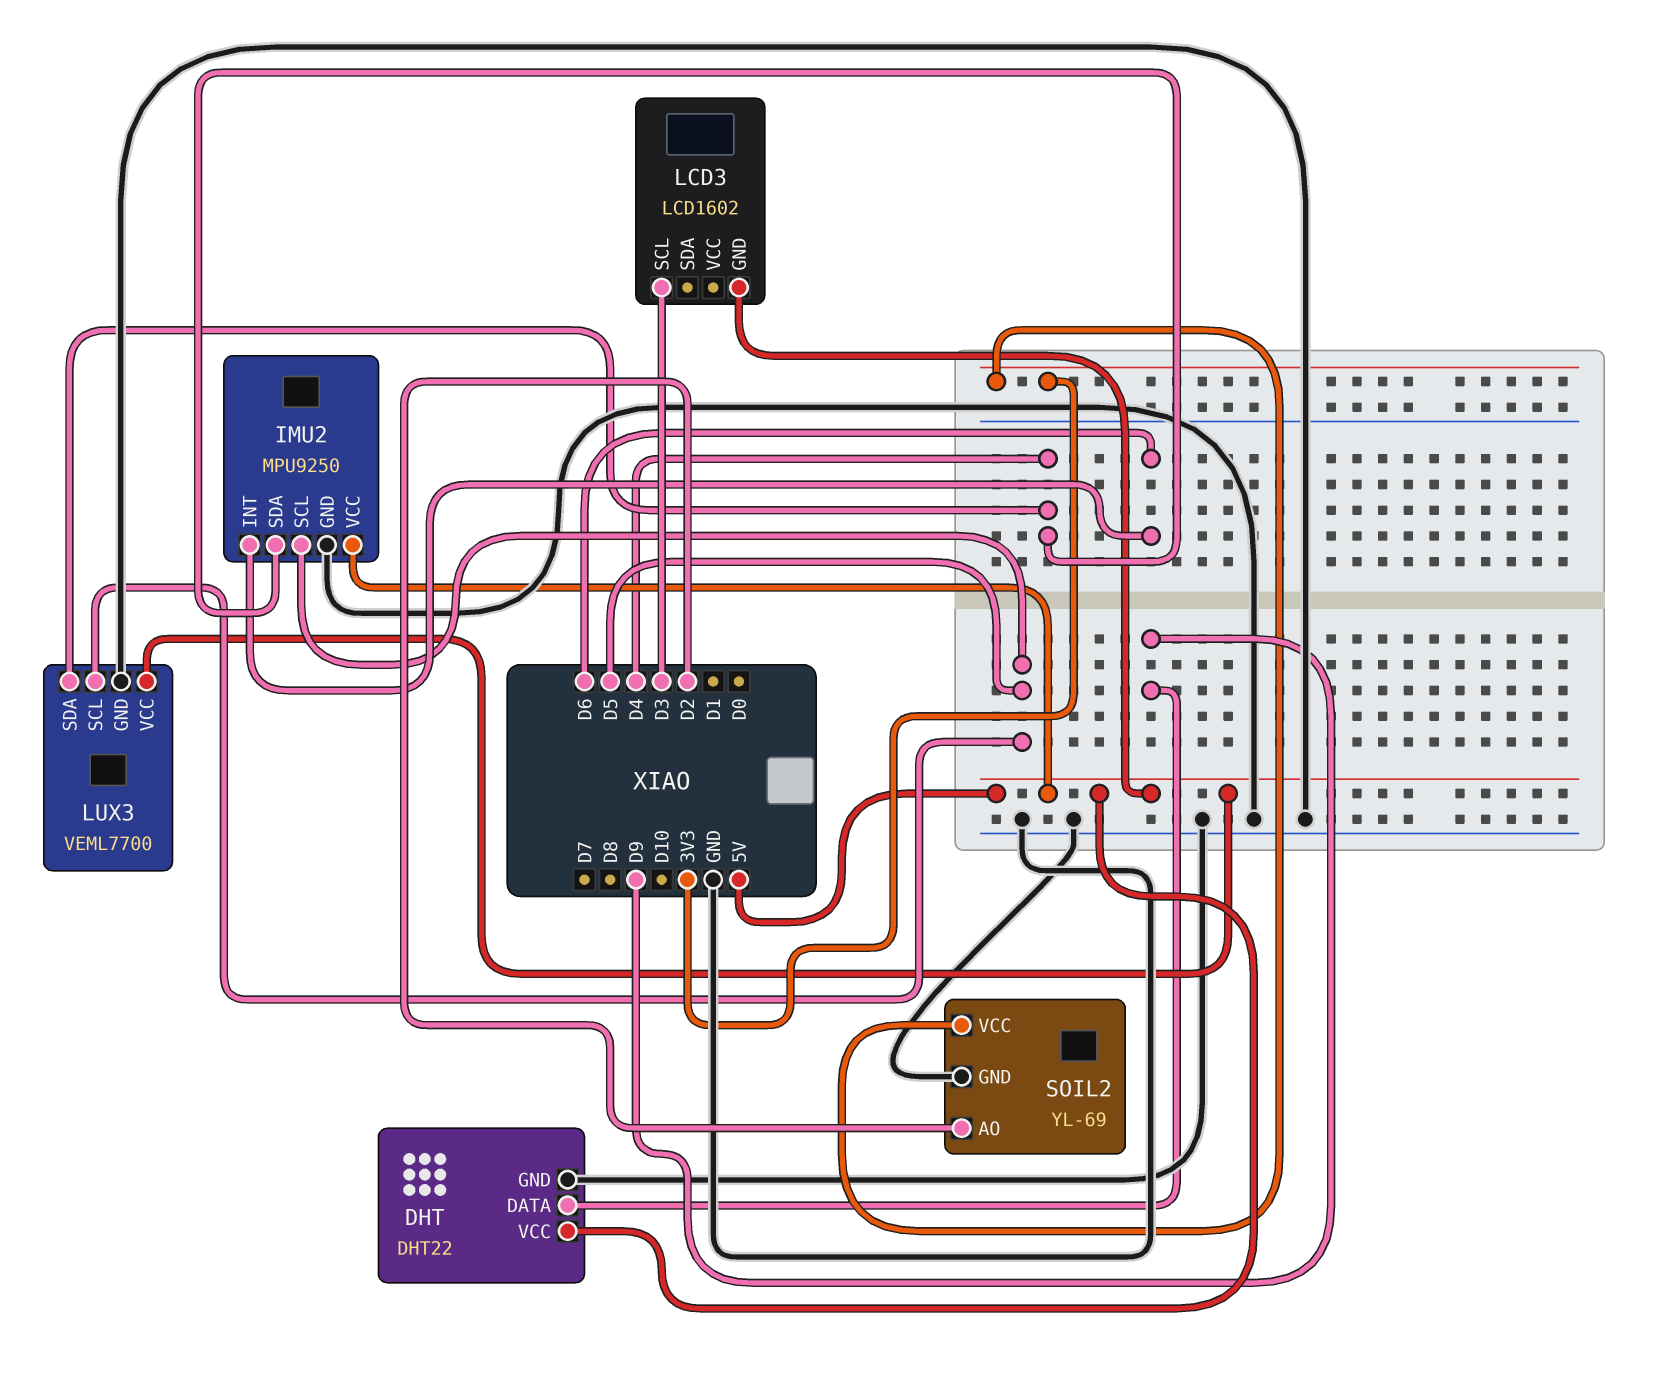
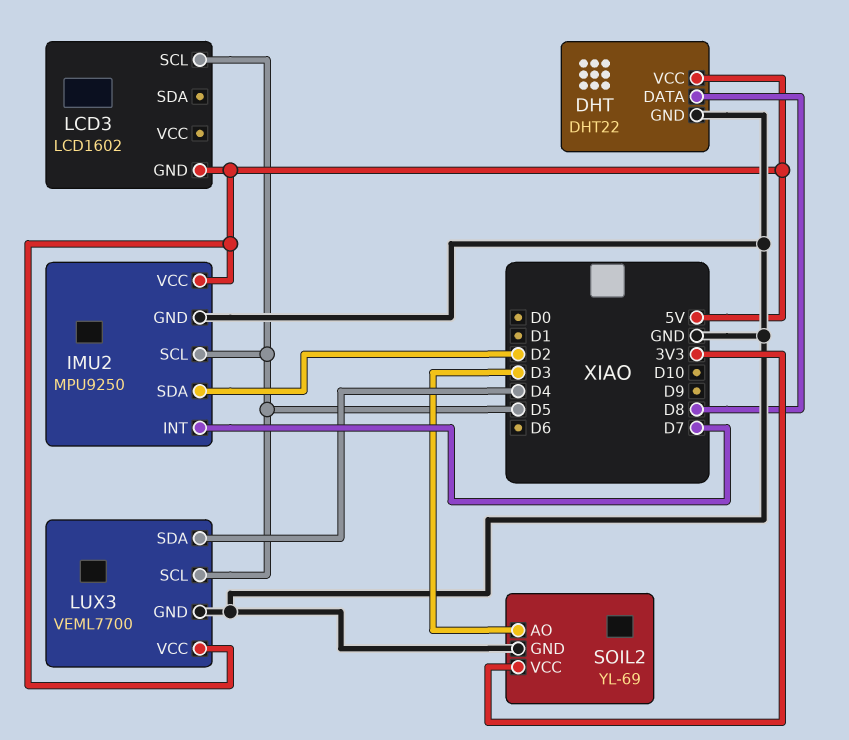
DHT pin DATA: D9 -> D8
IMU2 pin INT: D6 -> D7
IMU2 pin SDA: D4 -> D2
LCD3 pin SCL: D3 -> D5
SOIL2 pin AO: D2 -> D3

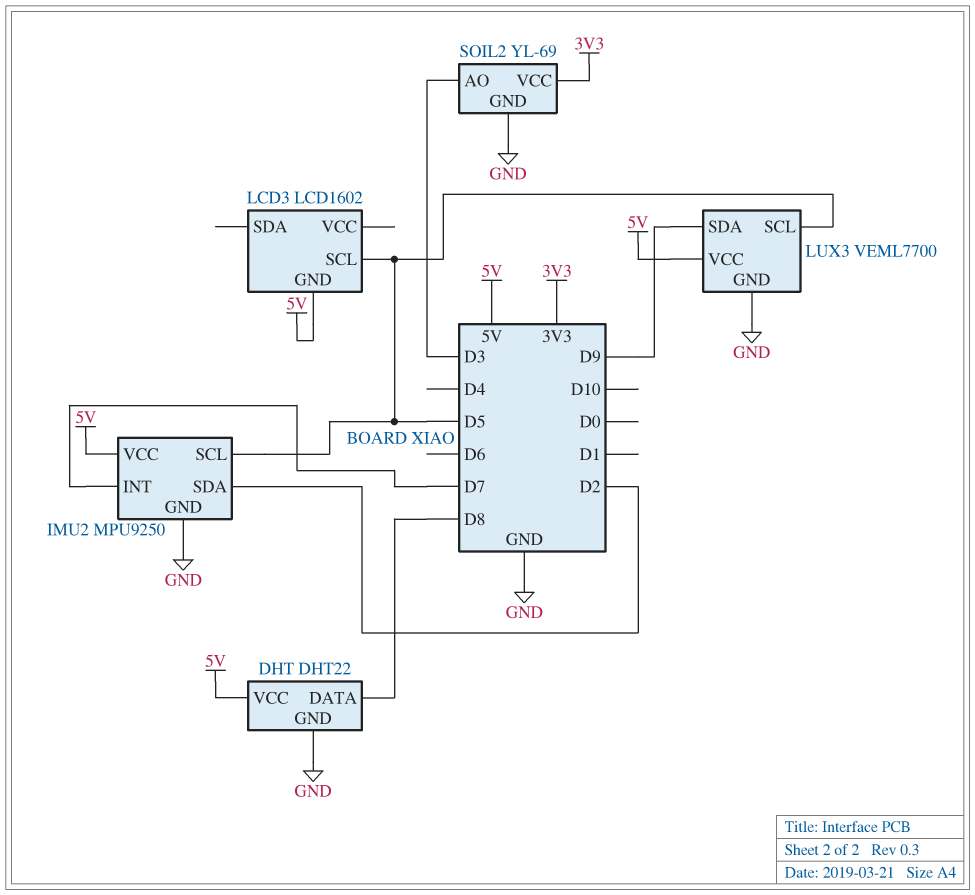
LUX3 pin SDA: D4 -> D9

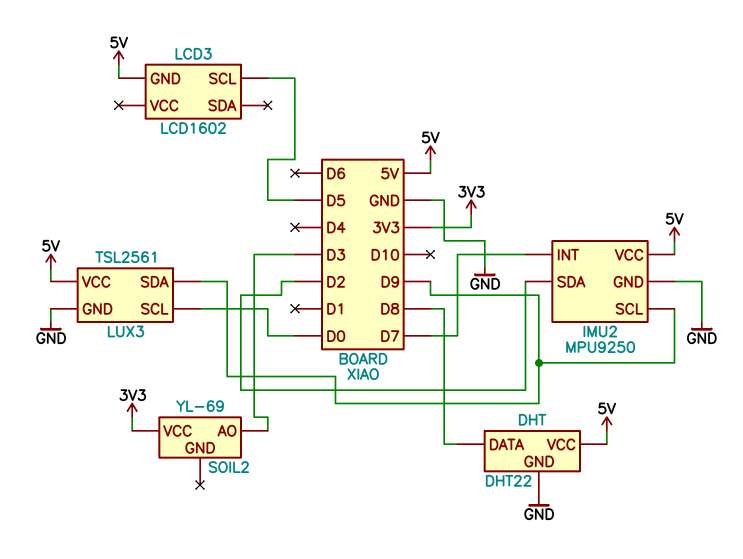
IMU2 pin SCL: D5 -> D9
LUX3: VEML7700 -> TSL2561
LUX3 pin SCL: D5 -> D0
SOIL2 pin GND: GND -> none

